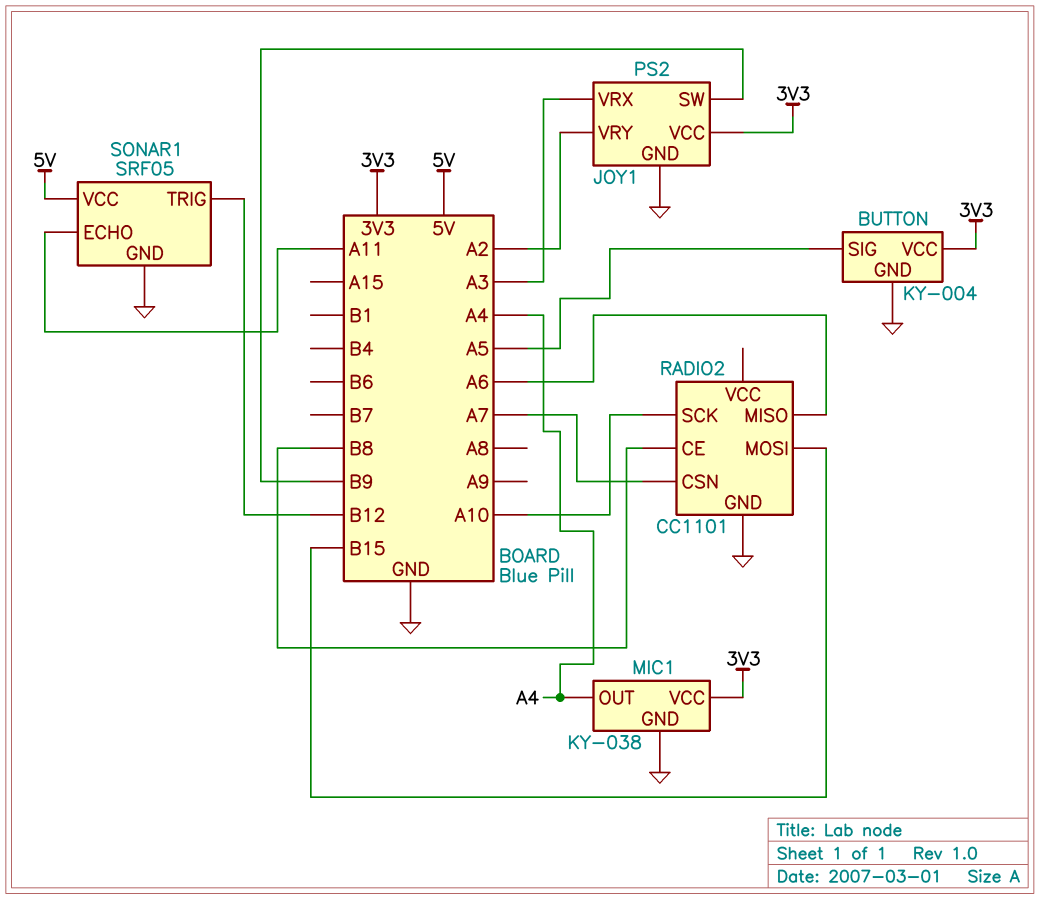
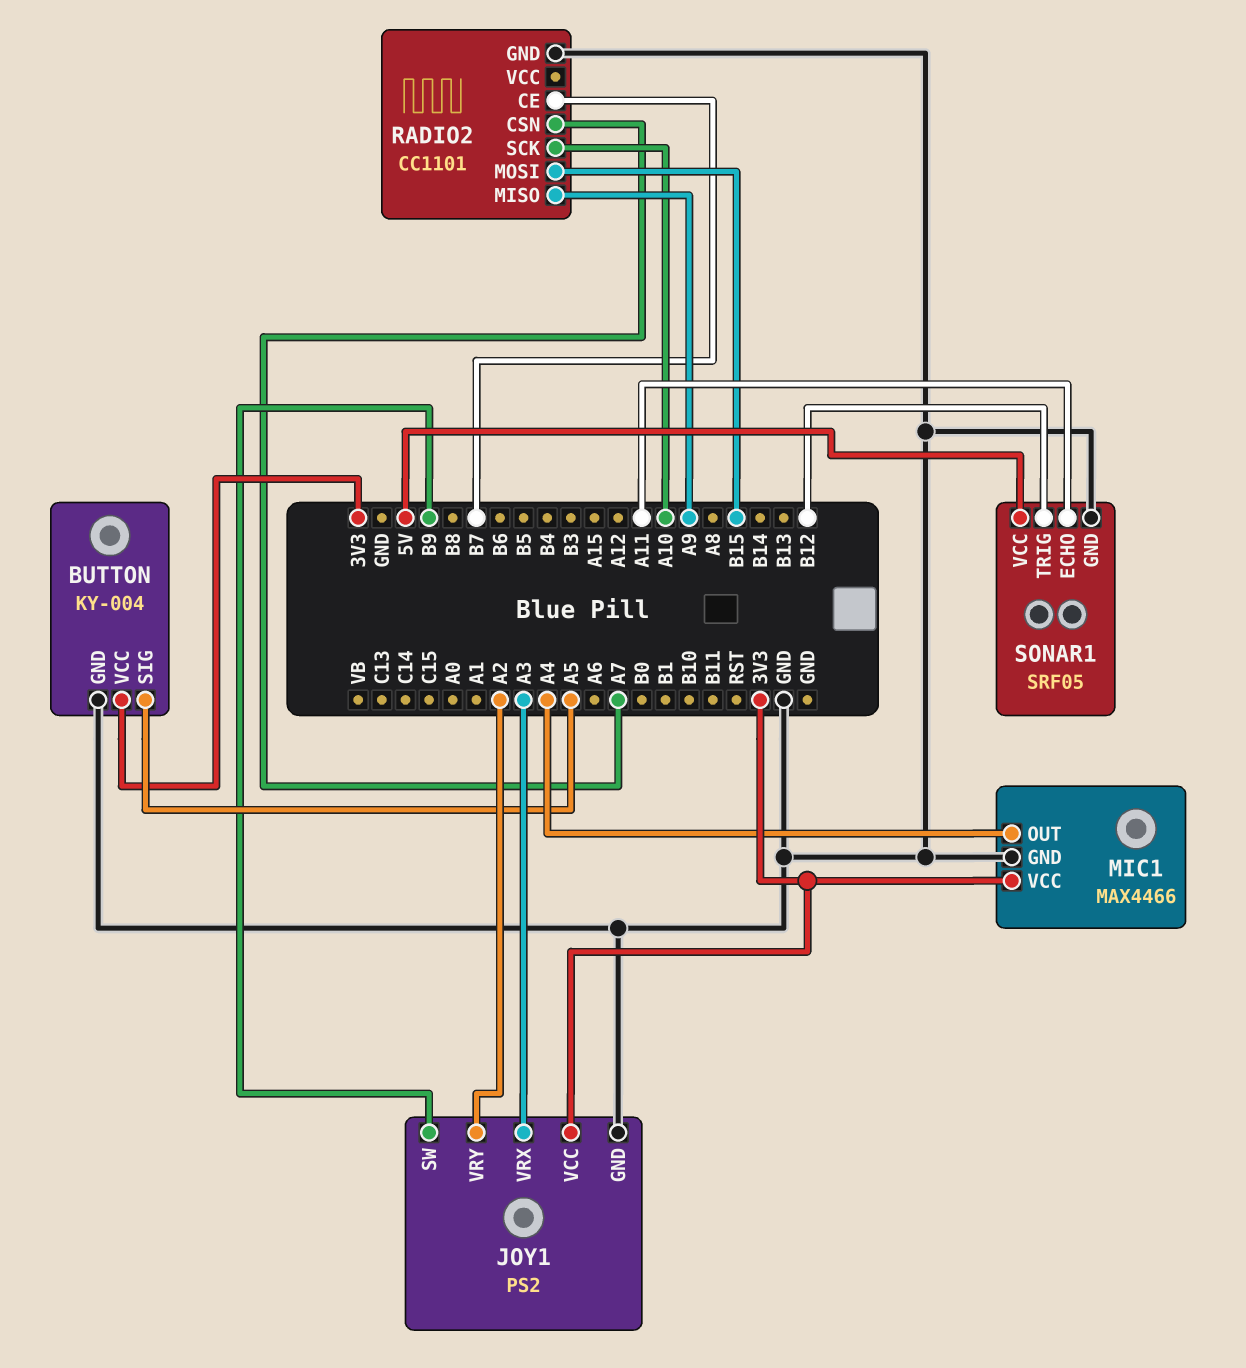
MIC1: KY-038 -> MAX4466
RADIO2 pin CE: B8 -> B7
RADIO2 pin MISO: A6 -> A9

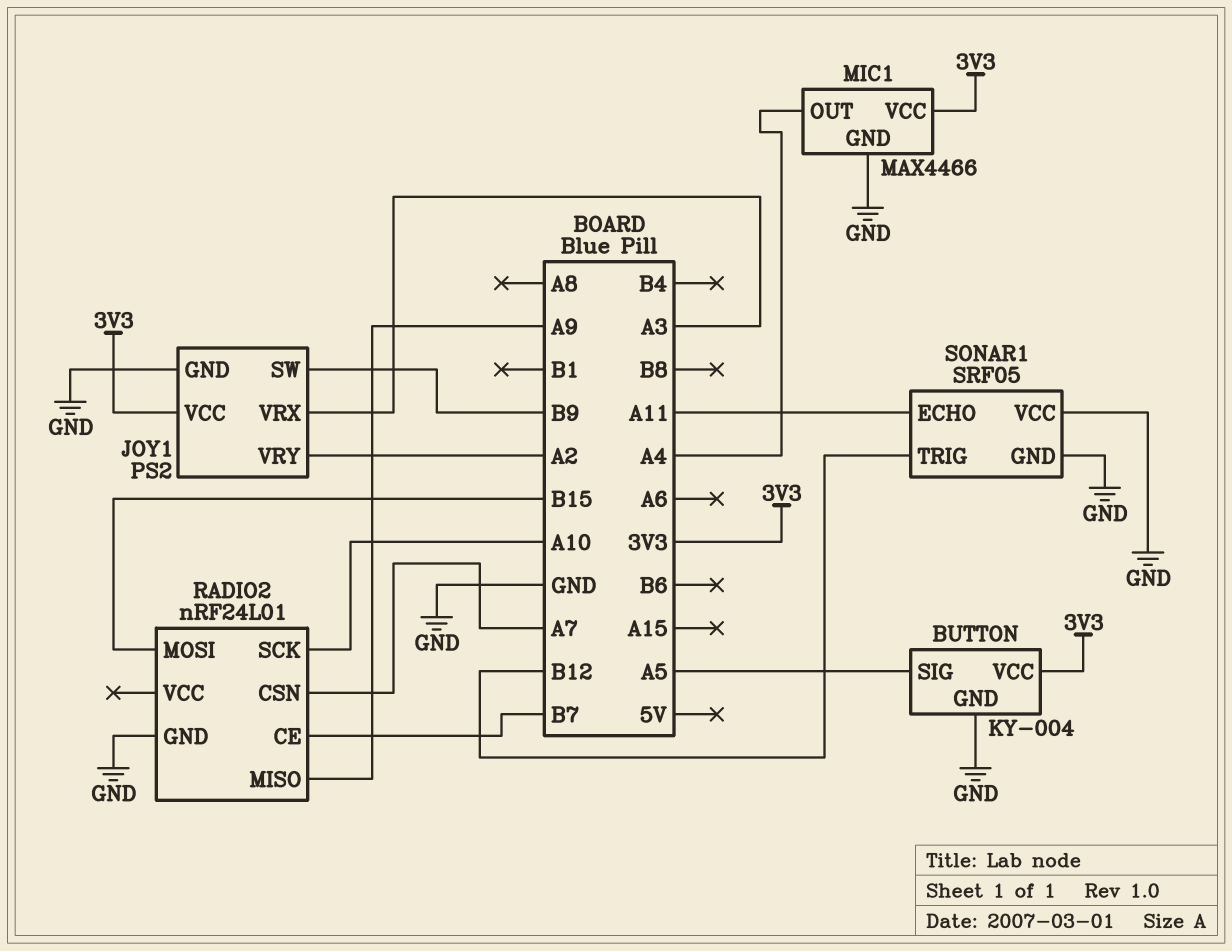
RADIO2: CC1101 -> nRF24L01
SONAR1 pin VCC: 5V -> GND

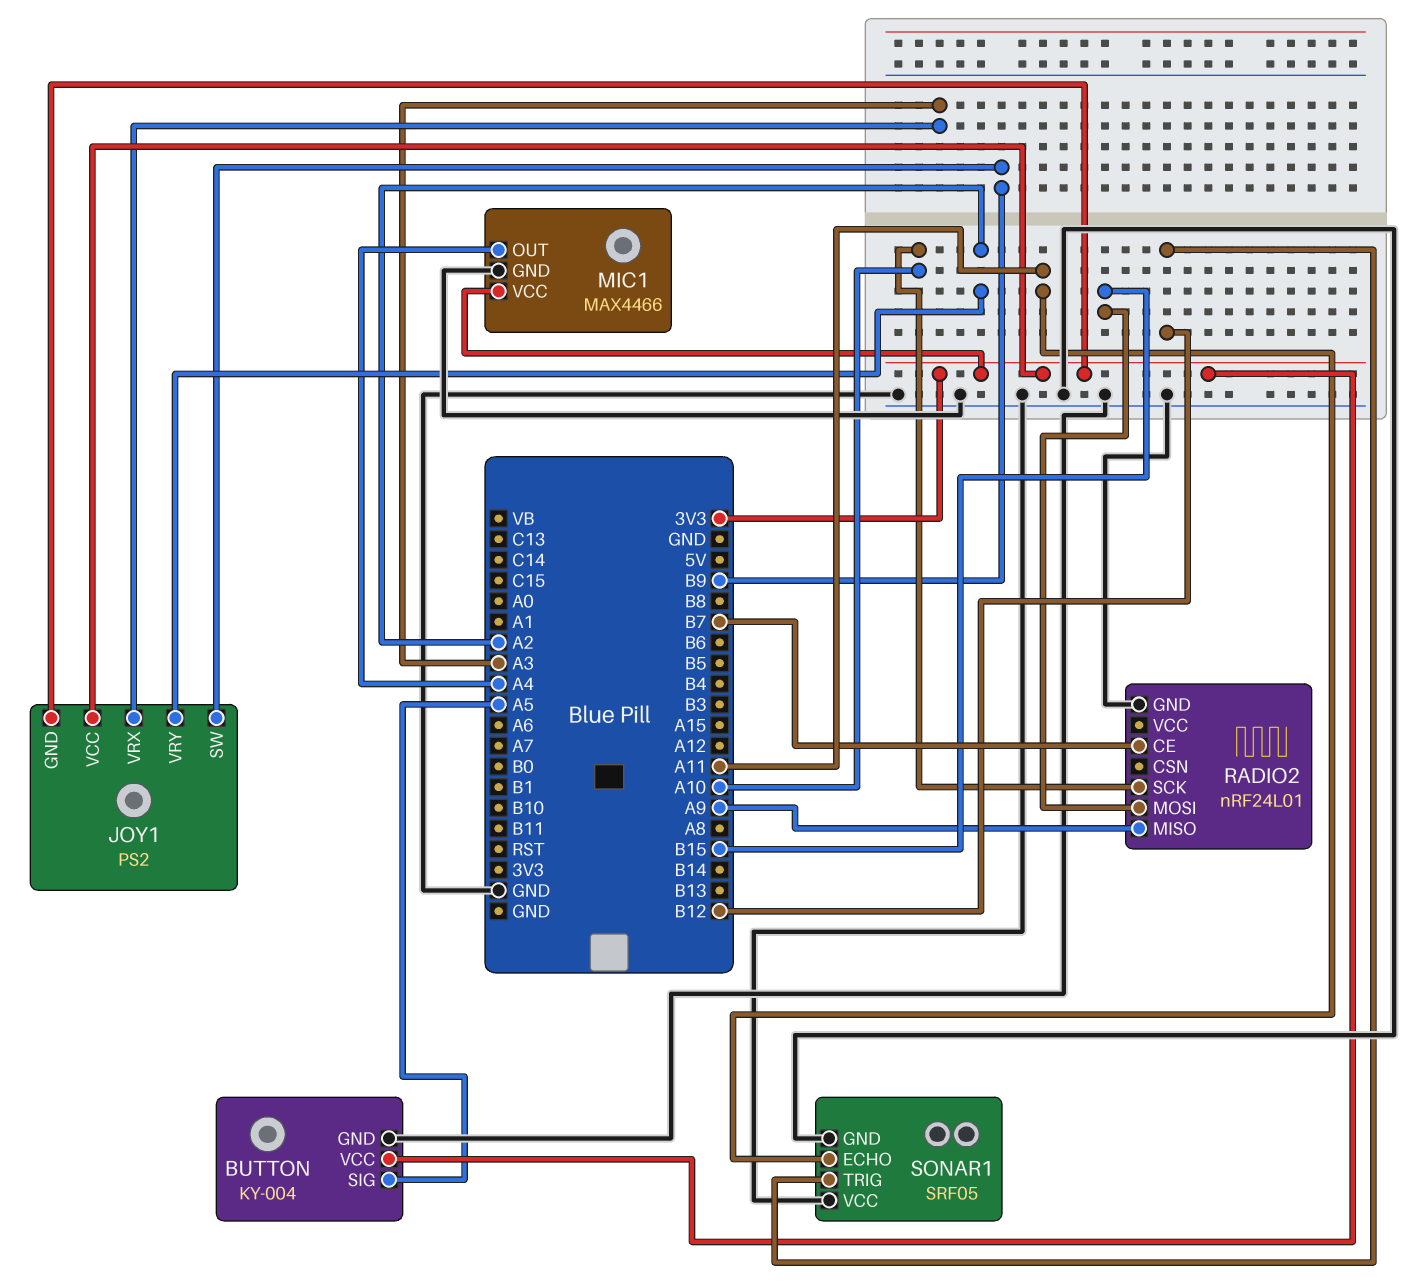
JOY1 pin GND: GND -> 3V3
RADIO2 pin CSN: A7 -> none

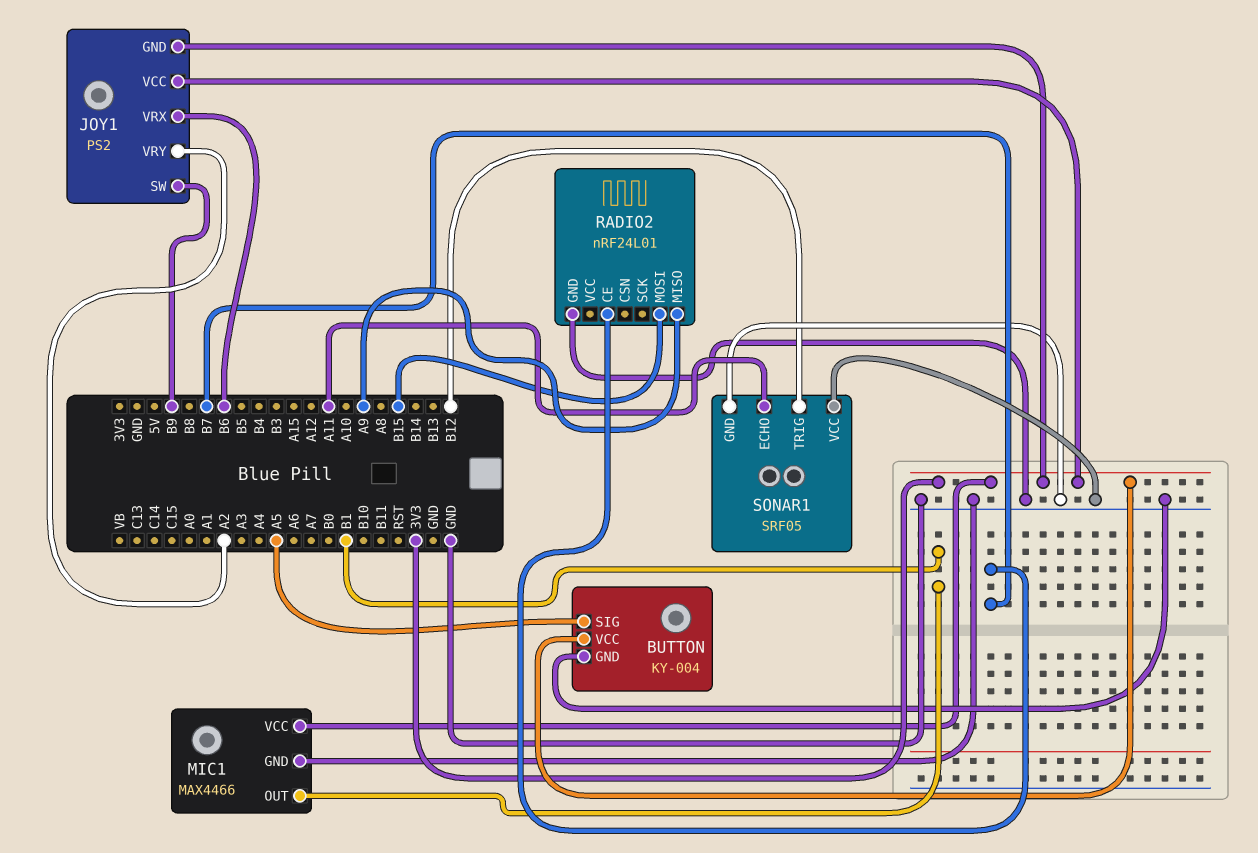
JOY1 pin VRX: A3 -> B6
MIC1 pin OUT: A4 -> B1
RADIO2 pin SCK: A10 -> none

